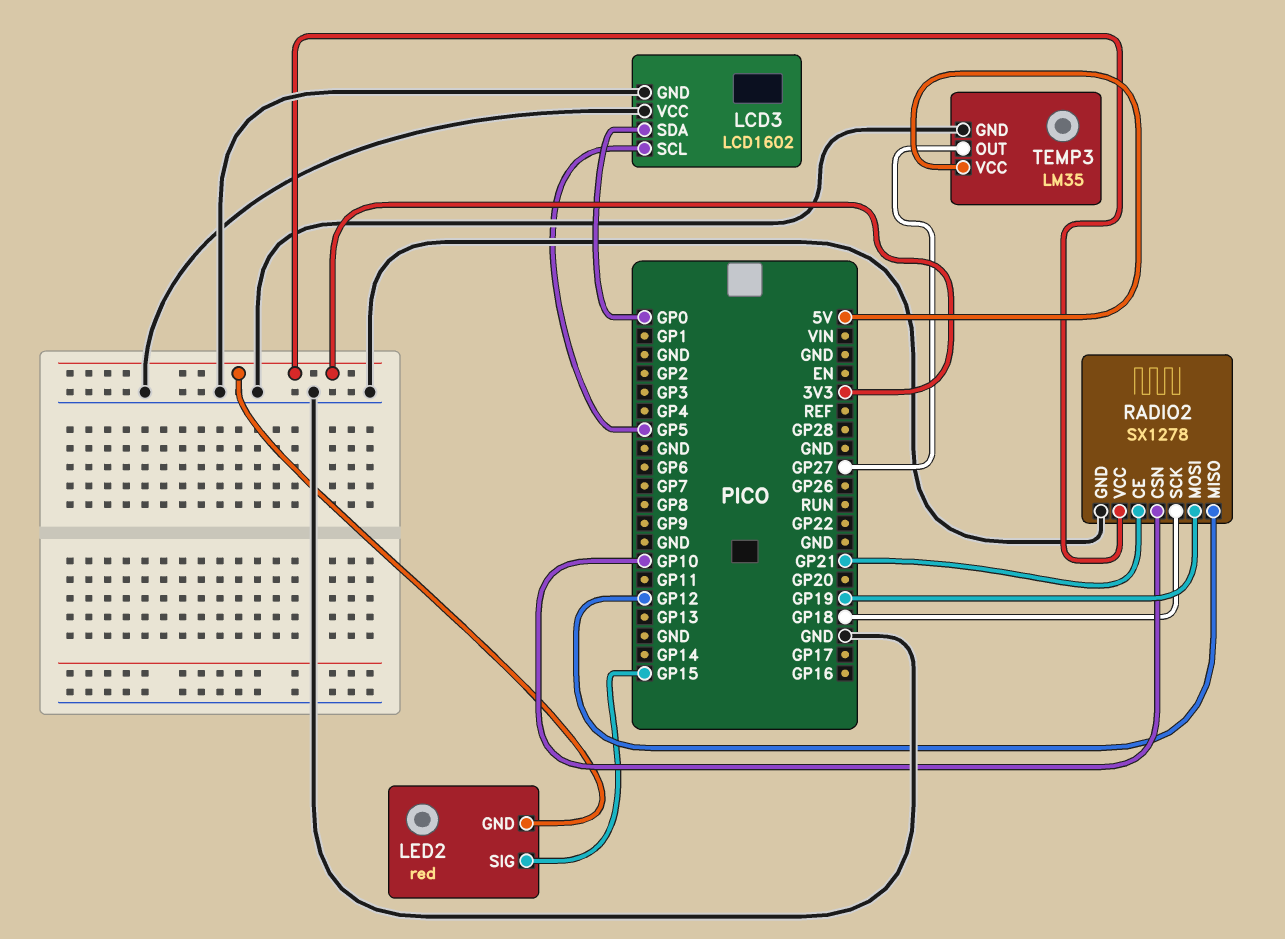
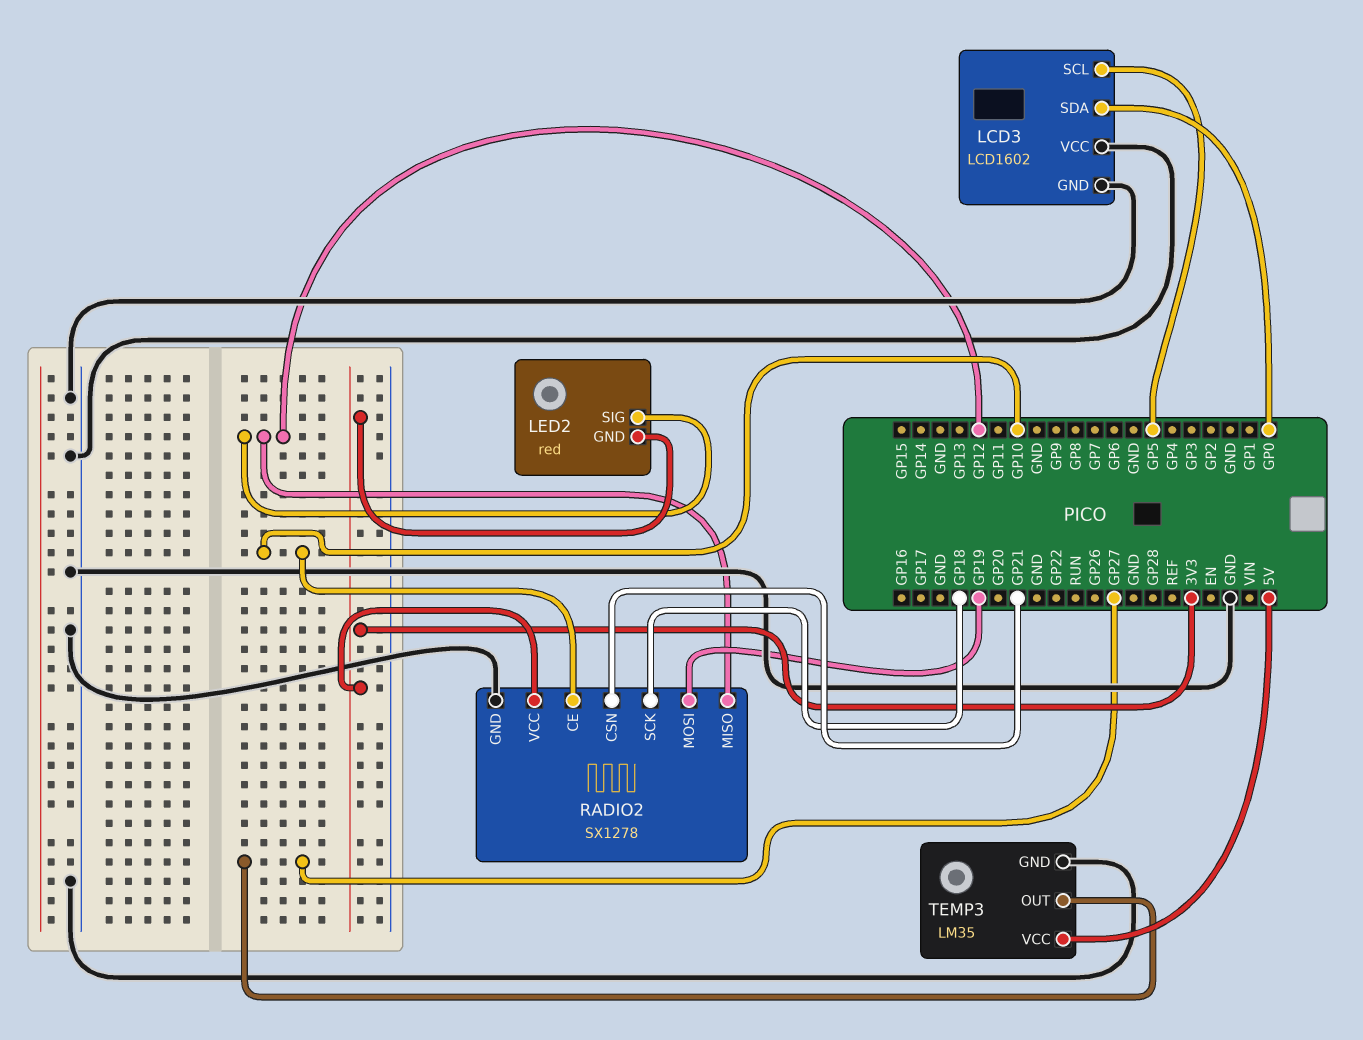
LED2 pin SIG: GP15 -> GP12
RADIO2 pin CE: GP21 -> GP10
RADIO2 pin CSN: GP10 -> GP21

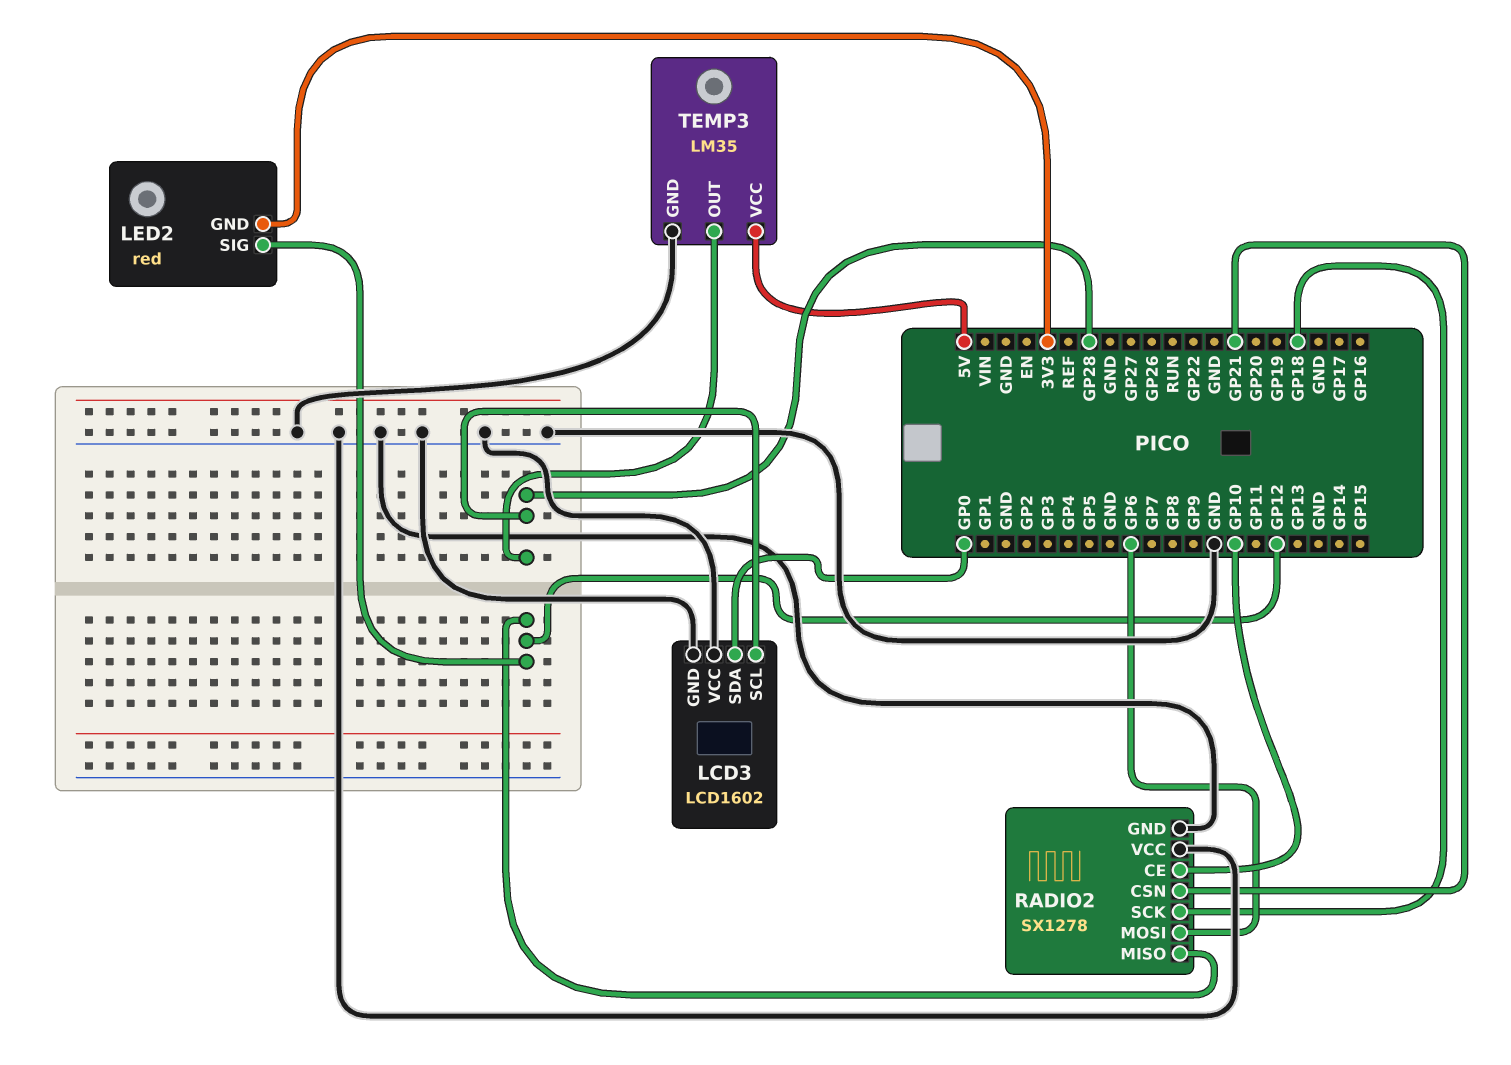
LCD3 pin SCL: GP5 -> GP28
RADIO2 pin MOSI: GP19 -> GP6
RADIO2 pin VCC: 3V3 -> GND
TEMP3 pin OUT: GP27 -> GP28

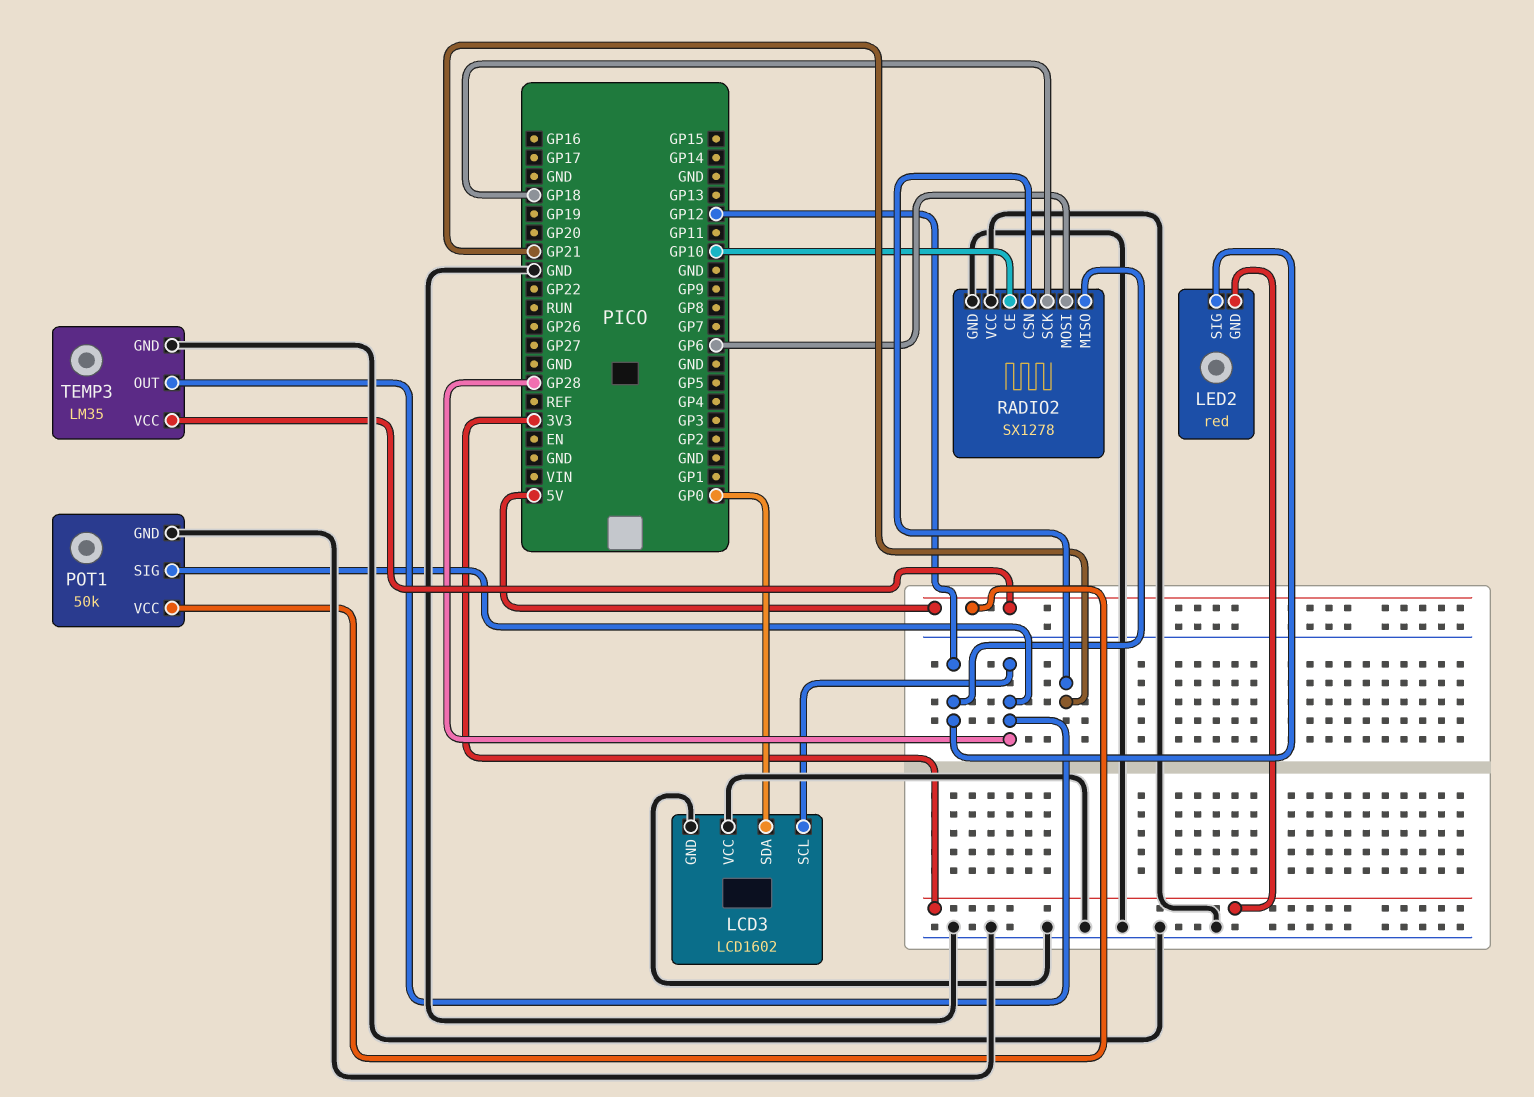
POT1: none -> 50k
POT1 pin GND: none -> GND
POT1 pin SIG: none -> GP28
POT1 pin VCC: none -> 5V

